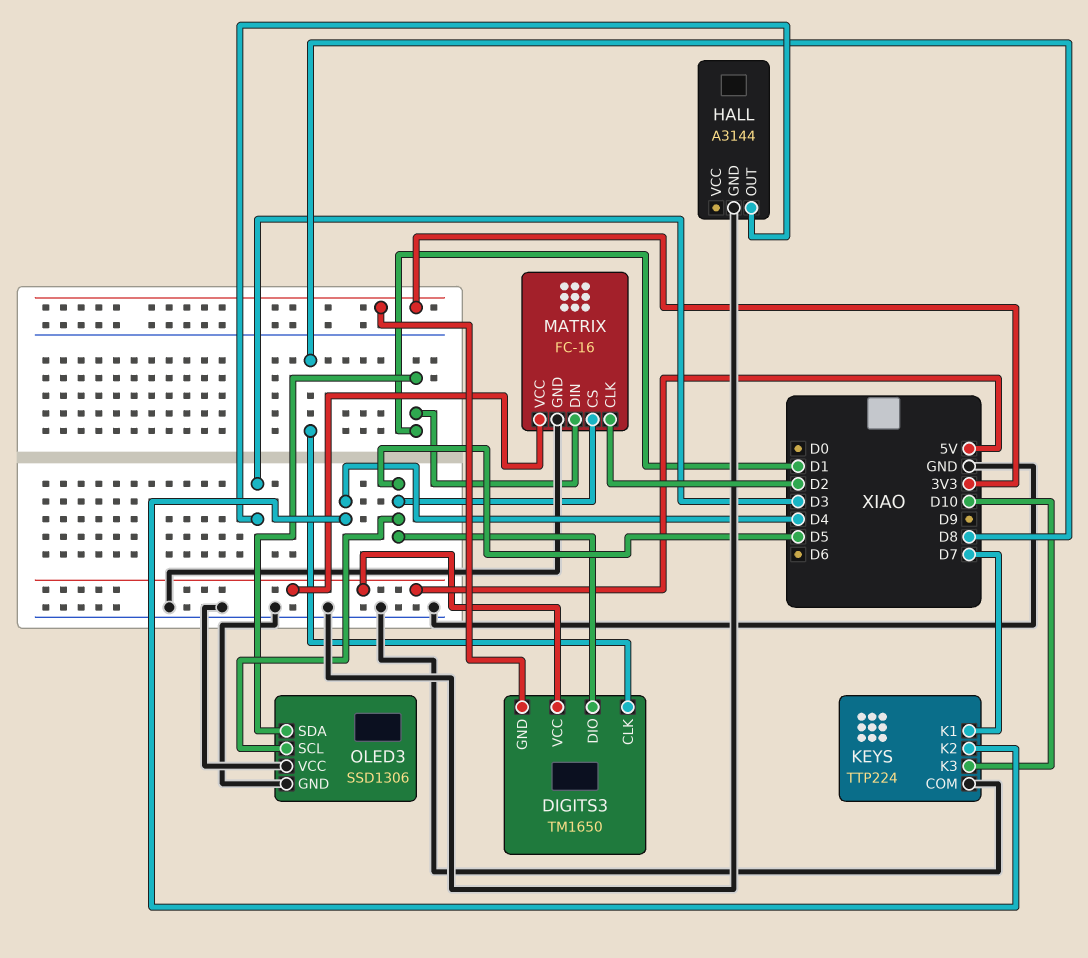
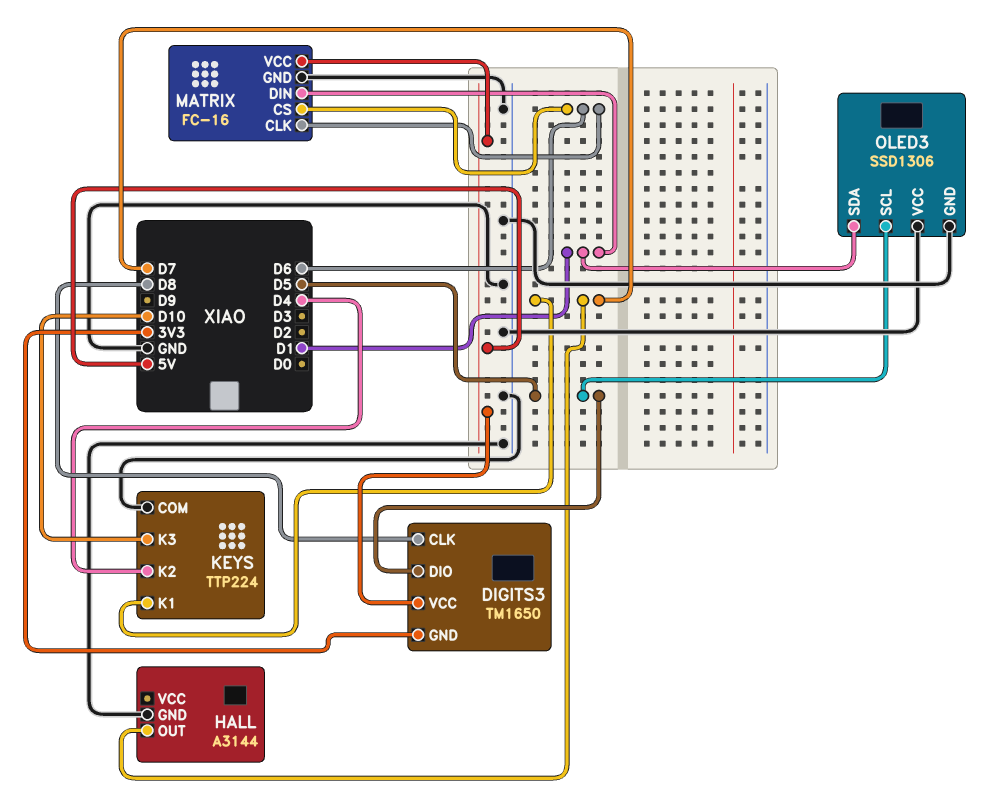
HALL pin OUT: D3 -> D7
MATRIX pin CLK: D2 -> D6
MATRIX pin CS: D5 -> D6

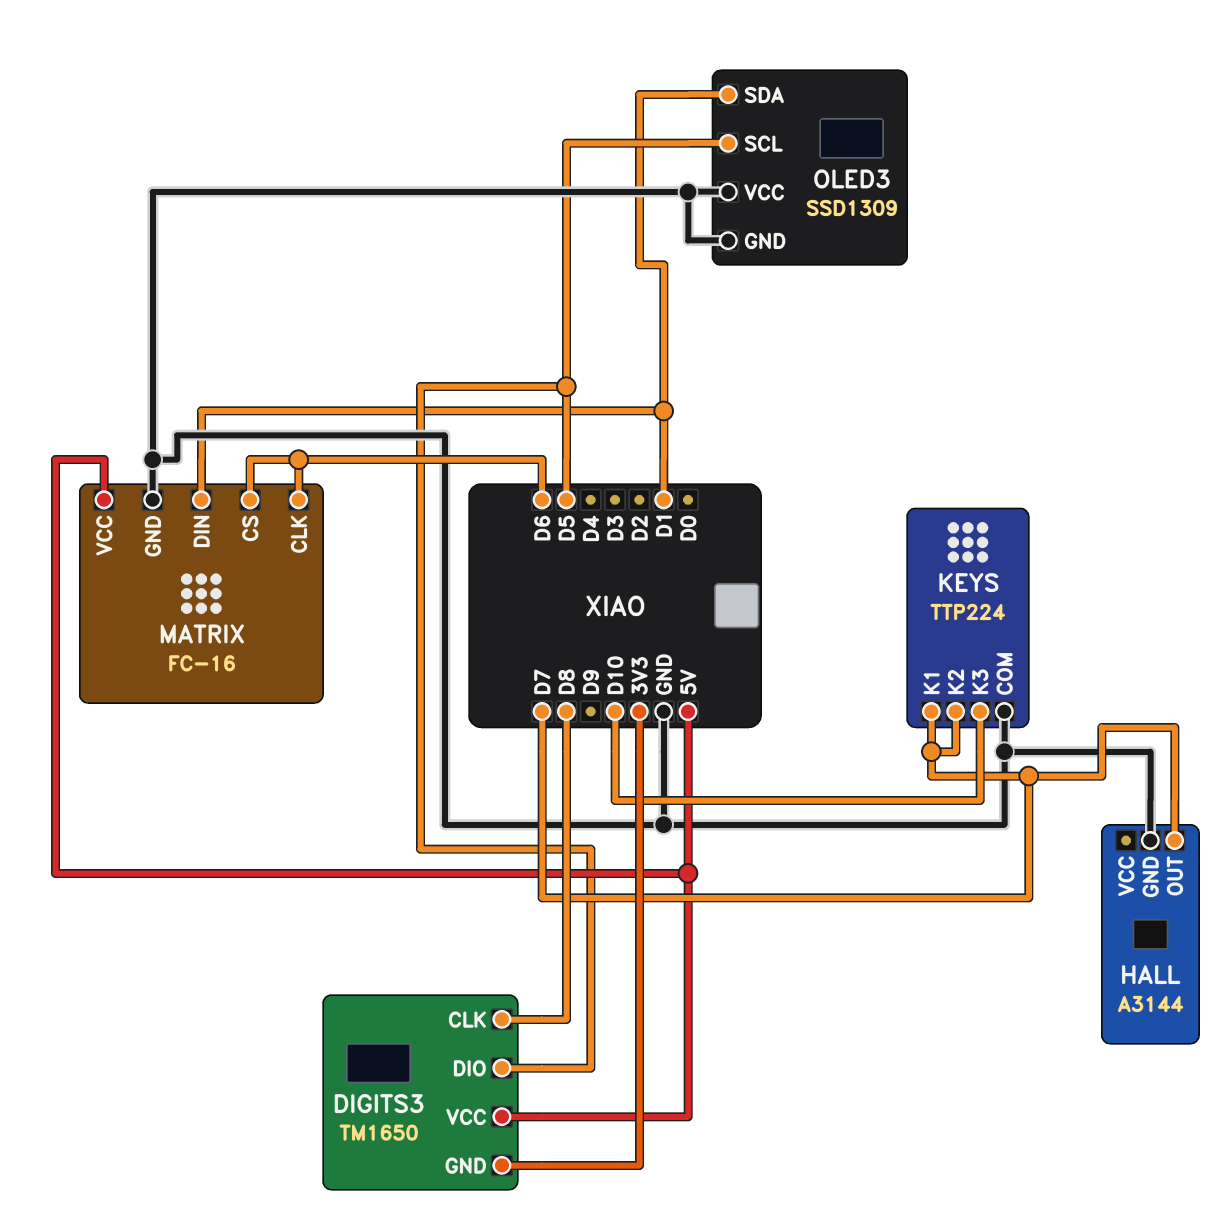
KEYS pin K2: D4 -> D7
OLED3: SSD1306 -> SSD1309

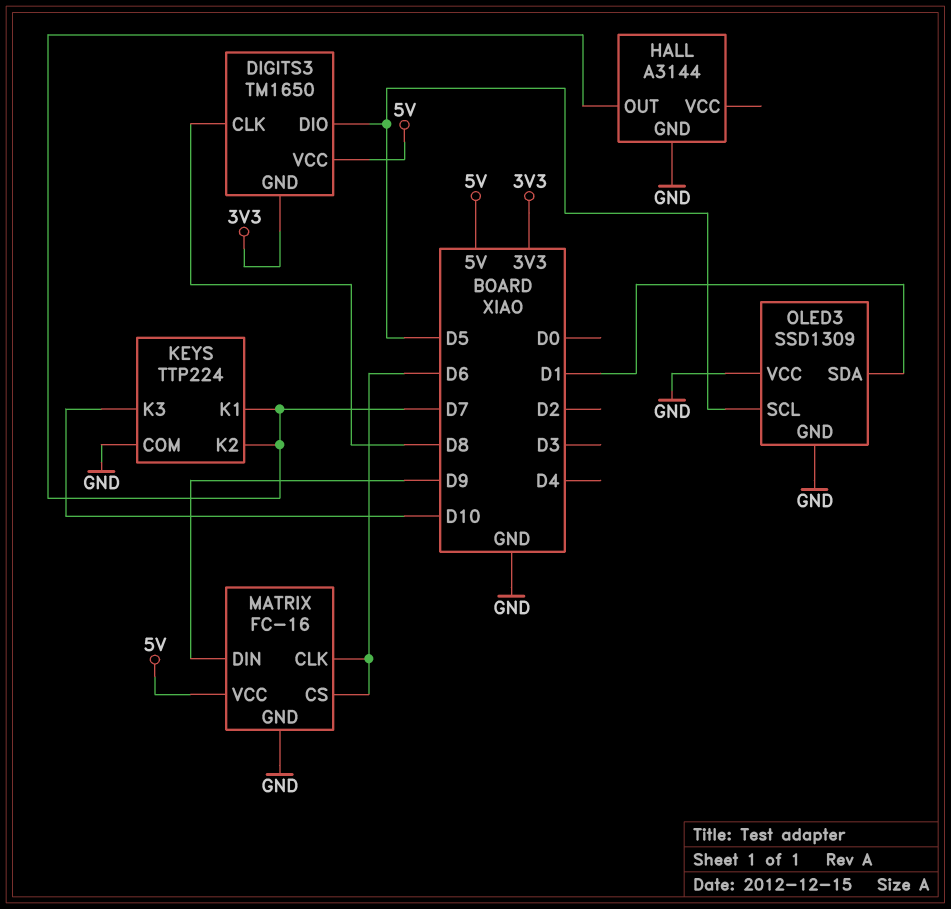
MATRIX pin DIN: D1 -> D9

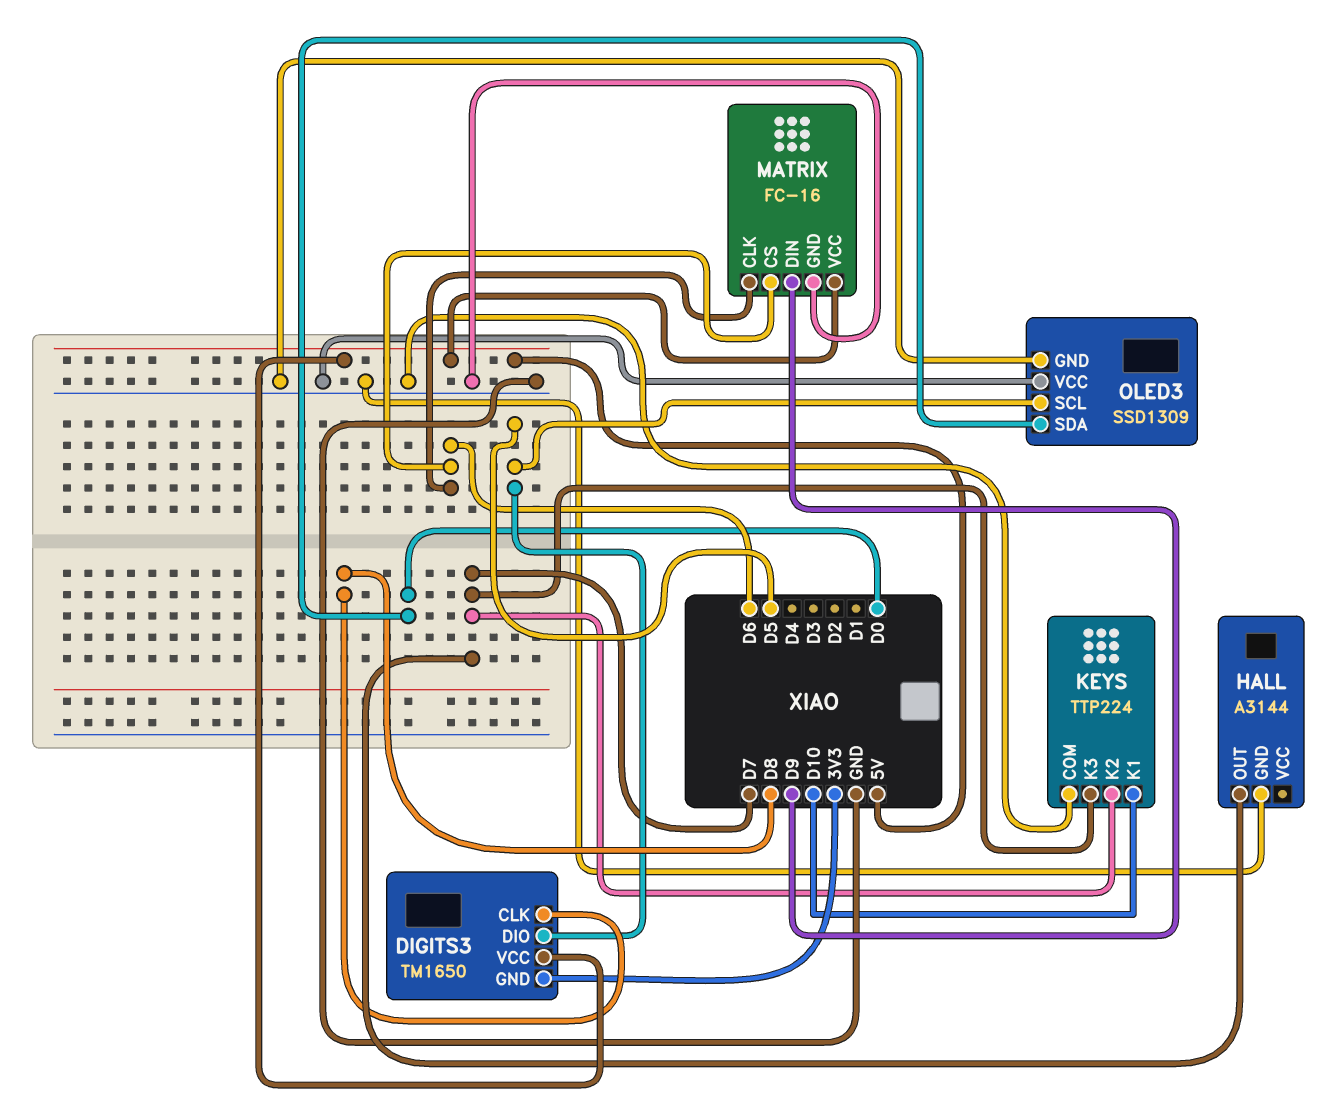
KEYS pin K1: D7 -> D10
KEYS pin K3: D10 -> D7
OLED3 pin SDA: D1 -> D0

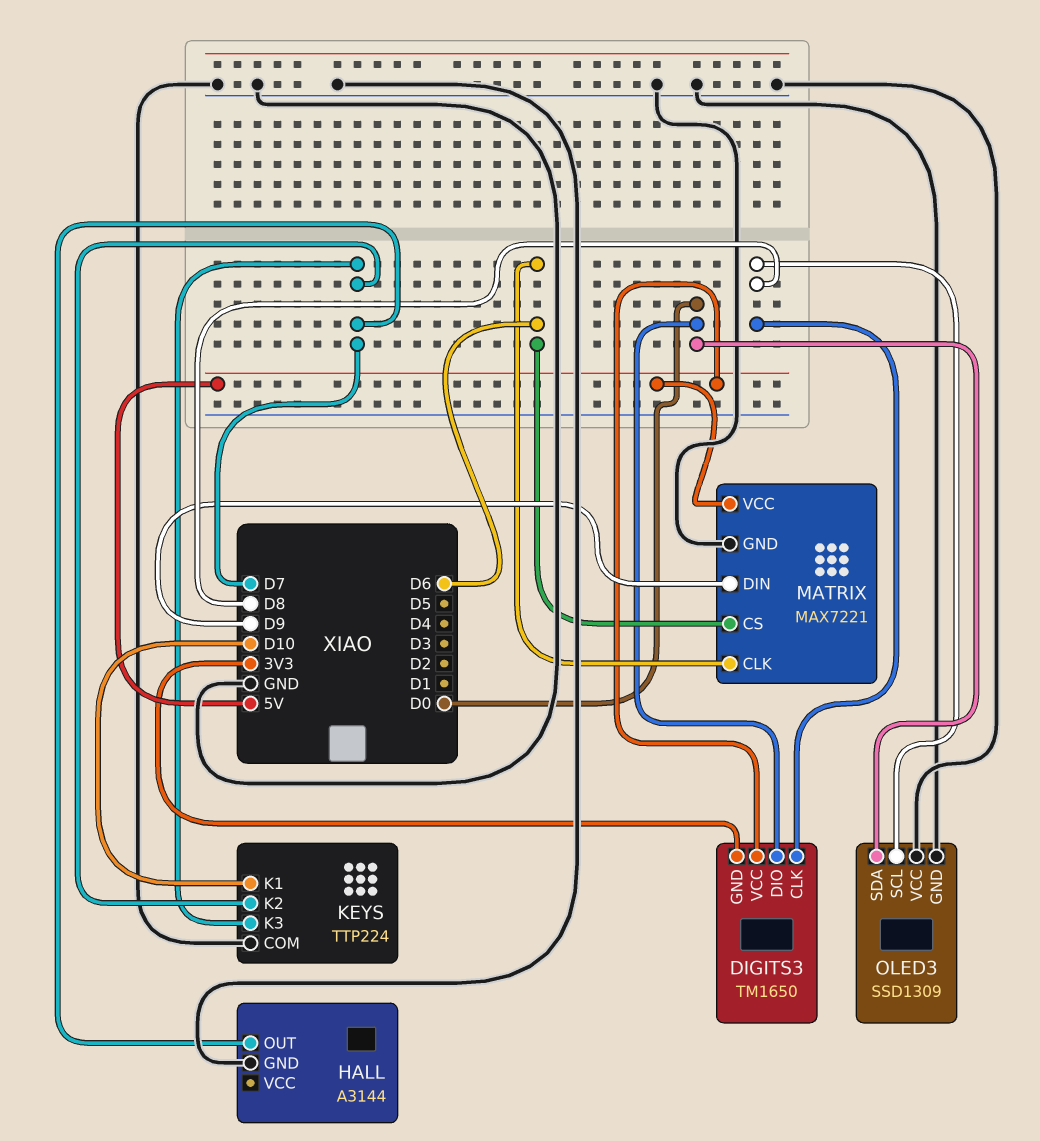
DIGITS3 pin DIO: D5 -> D0
MATRIX: FC-16 -> MAX7221
OLED3 pin SCL: D5 -> D8

